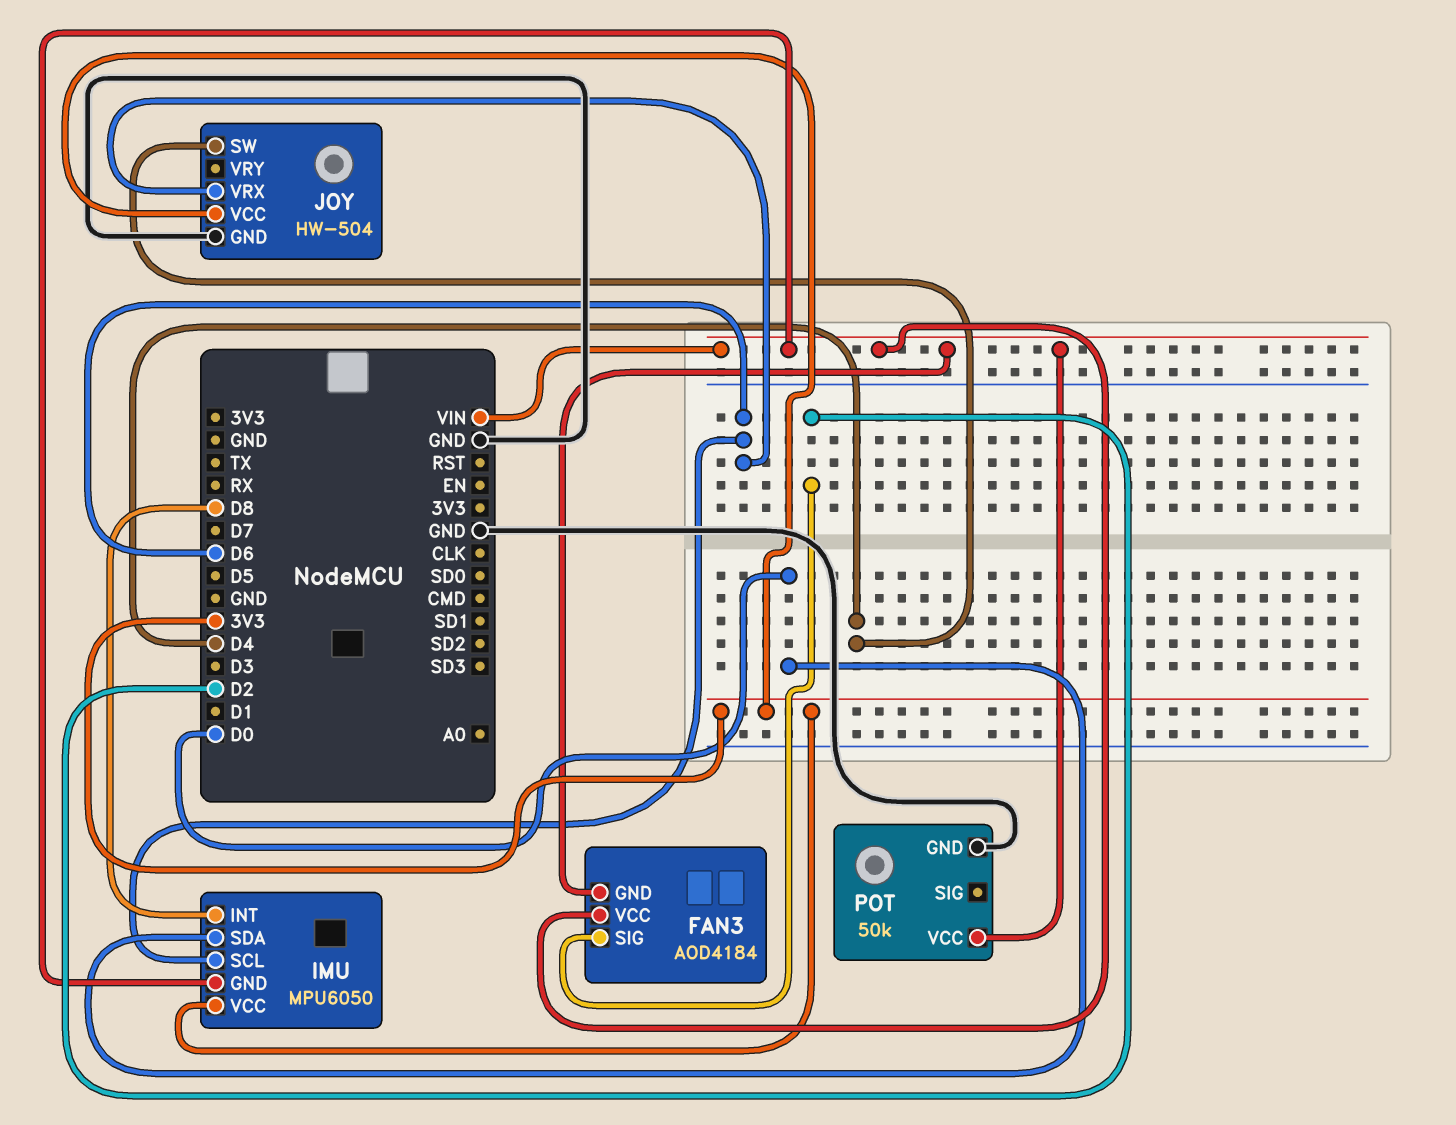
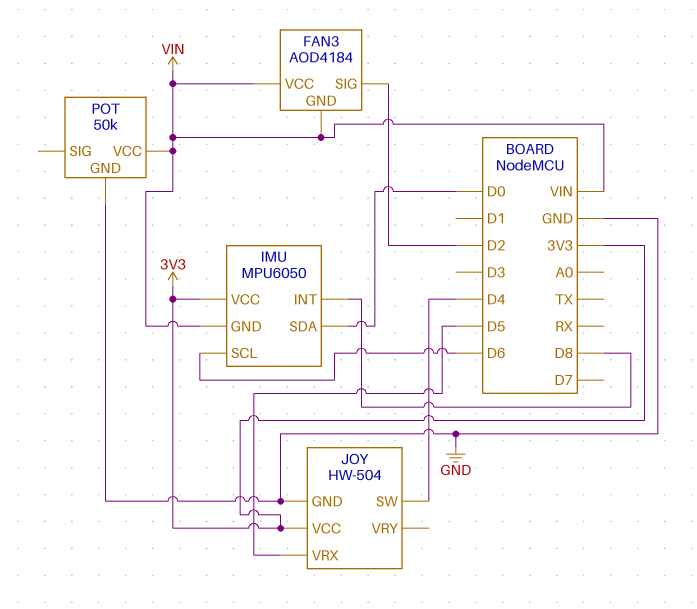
JOY pin VRX: D6 -> D5

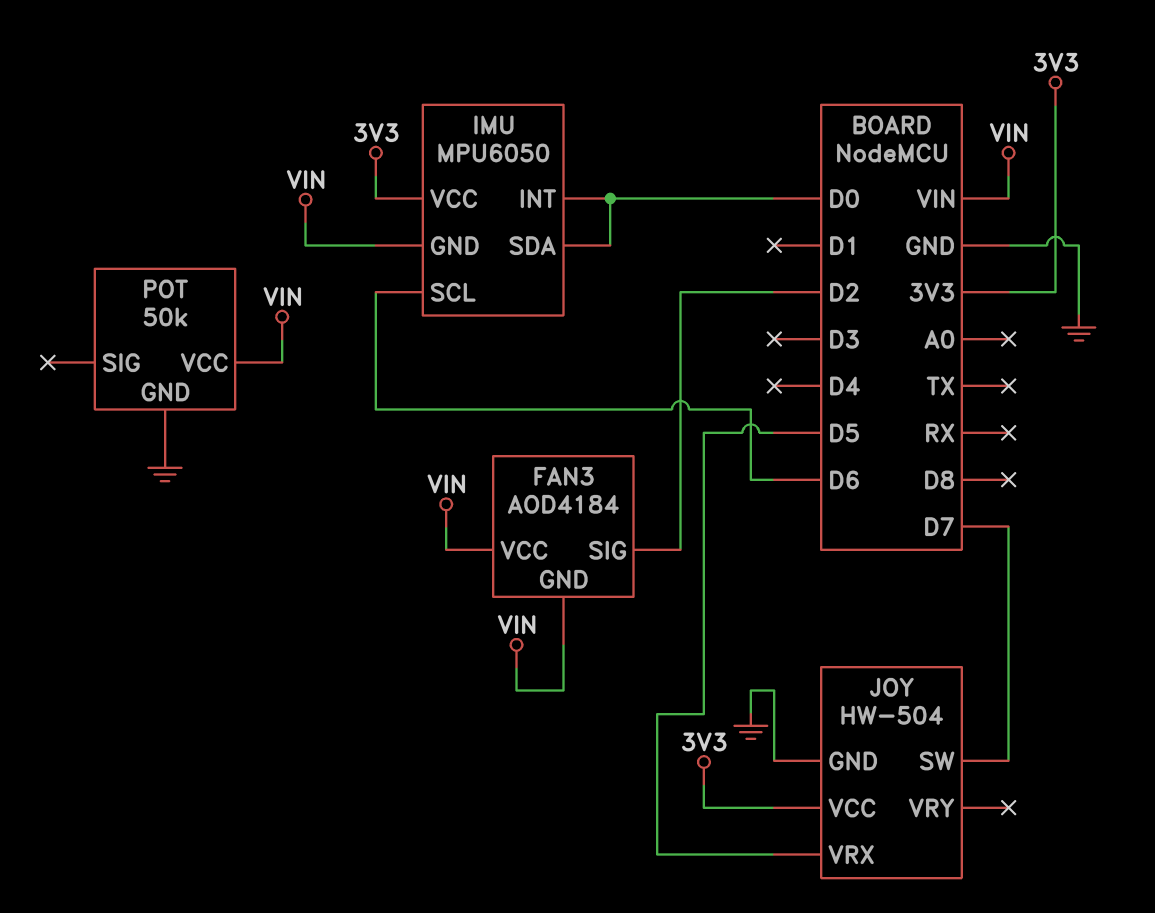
IMU pin INT: D8 -> D0
JOY pin SW: D4 -> D7

